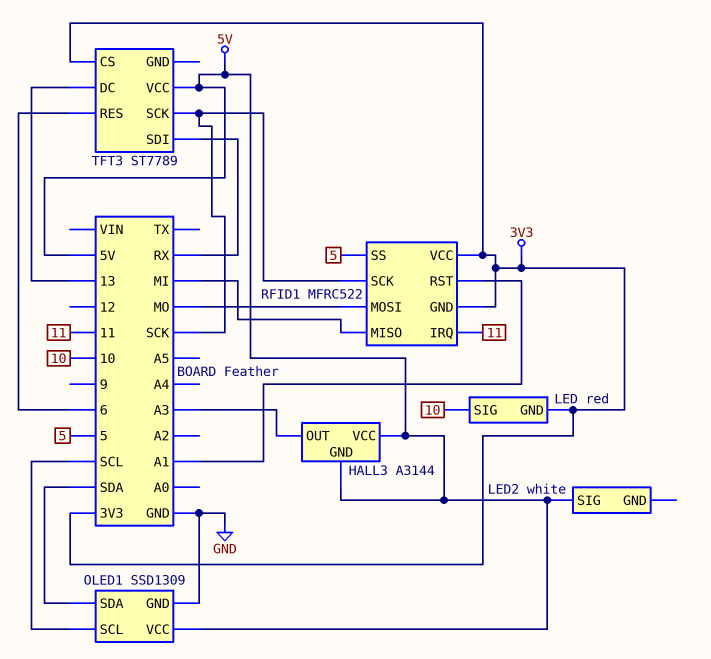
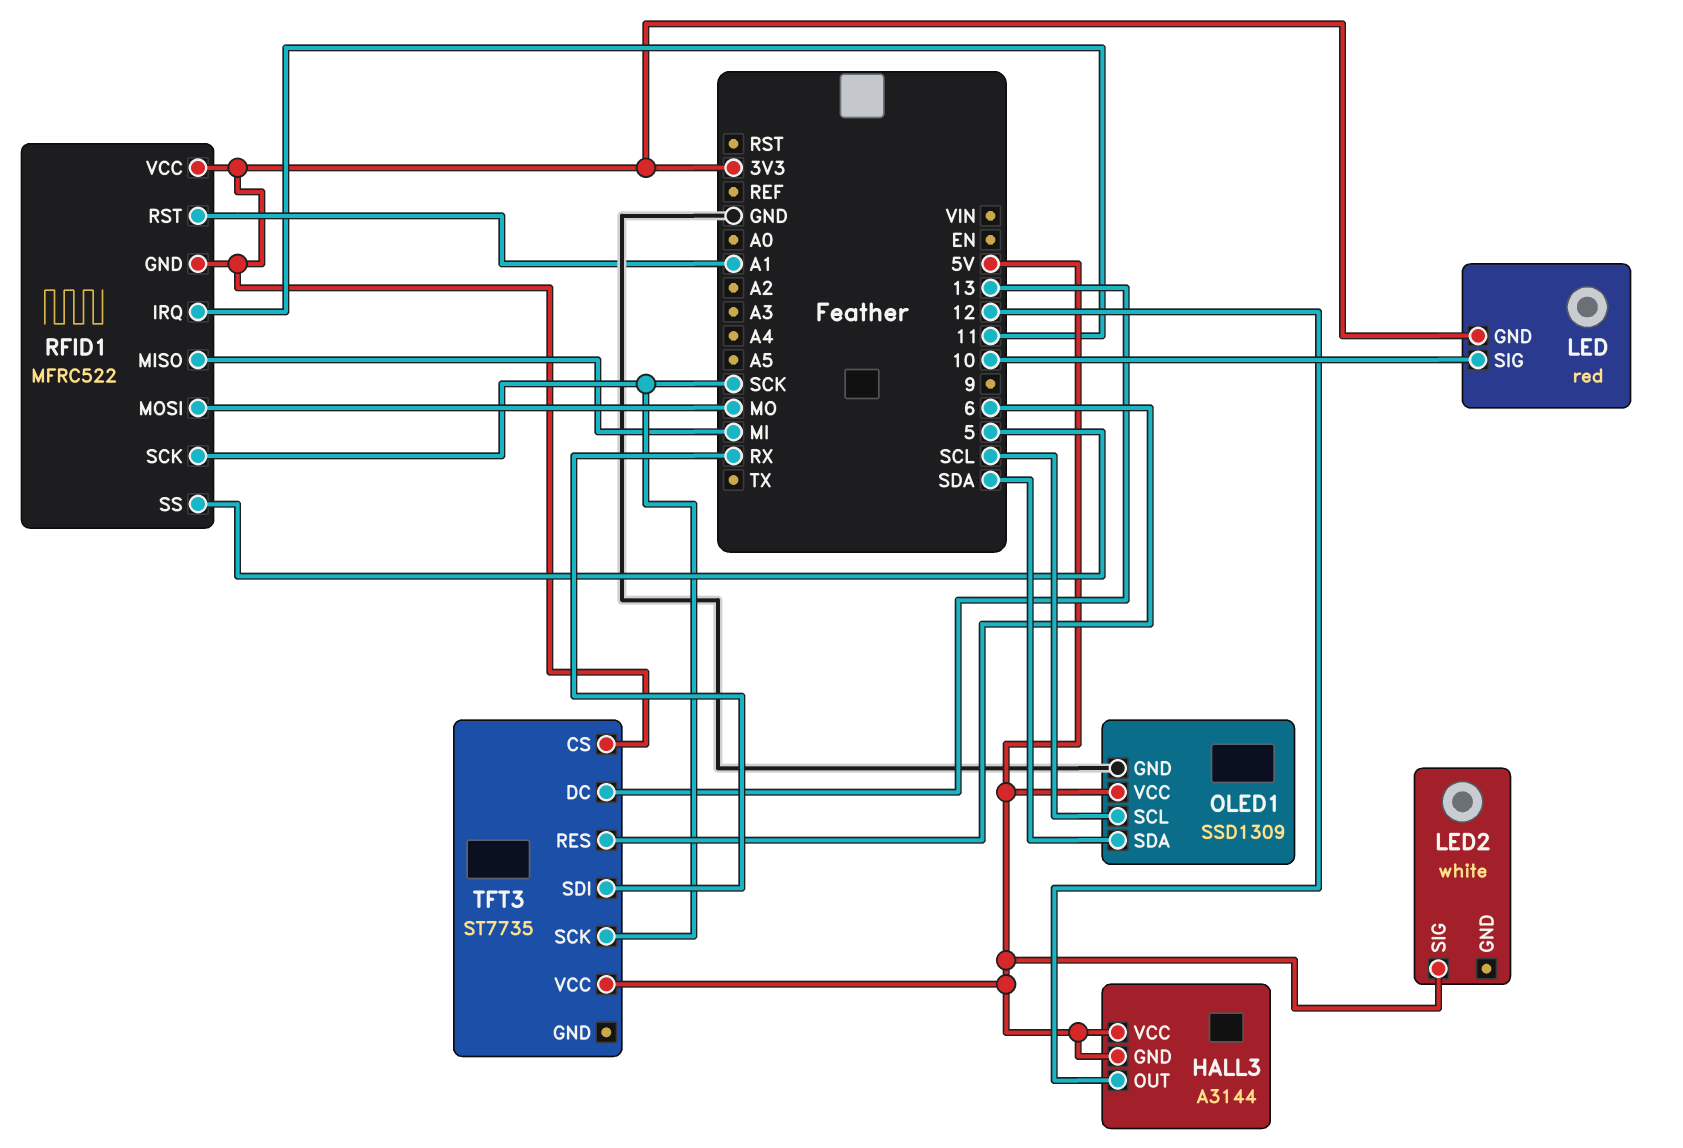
HALL3 pin OUT: A3 -> 12
TFT3: ST7789 -> ST7735

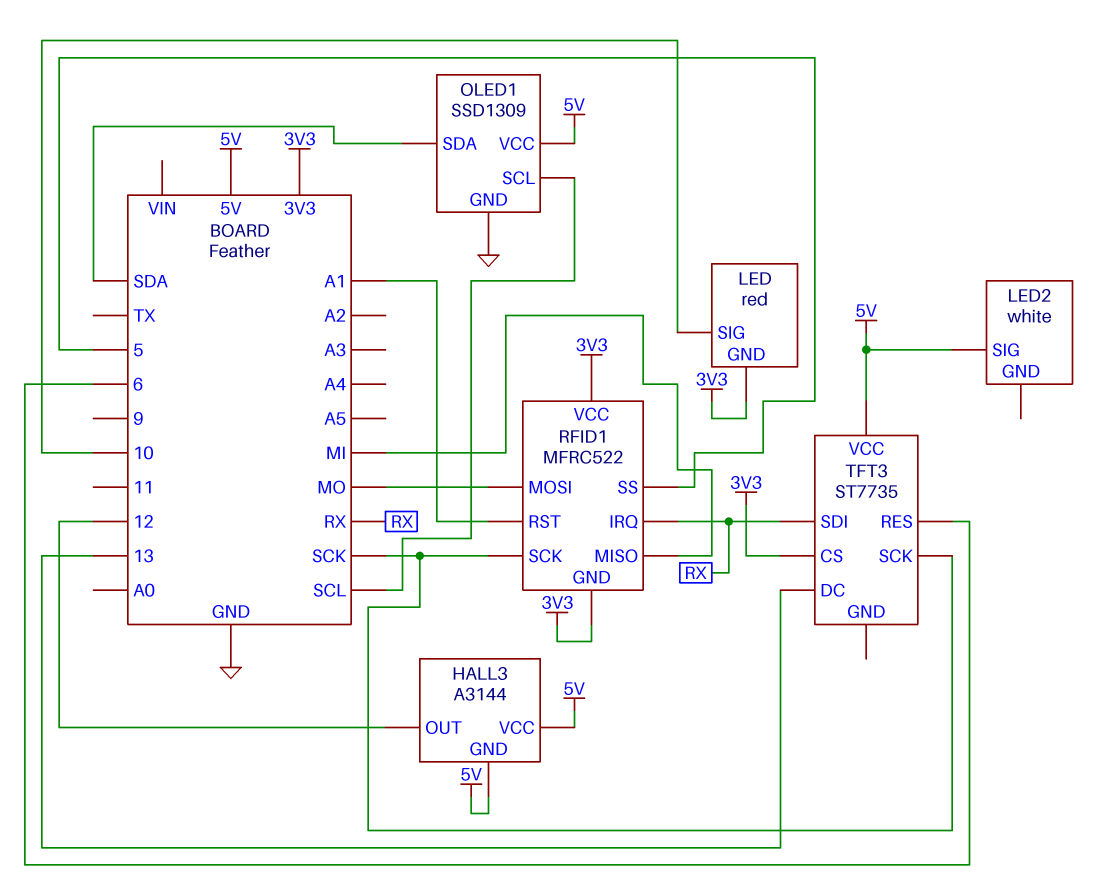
RFID1 pin IRQ: 11 -> RX

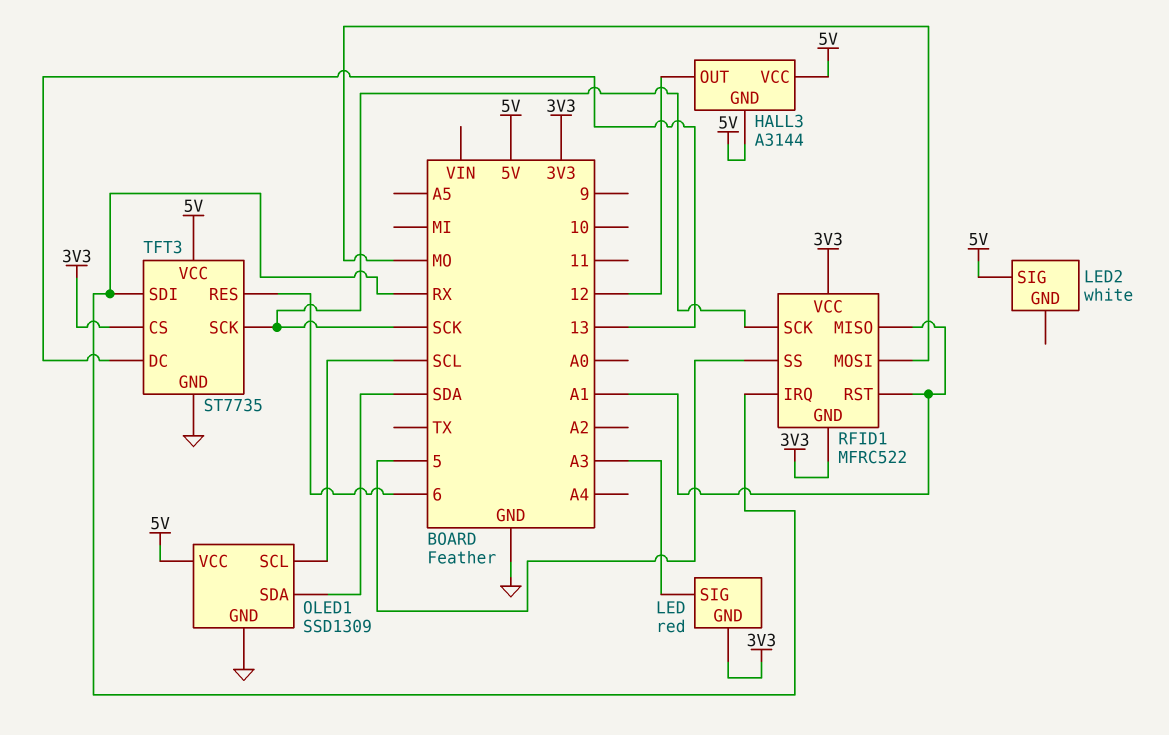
LED pin SIG: 10 -> A3
RFID1 pin MISO: MI -> A1
TFT3 pin GND: none -> GND

